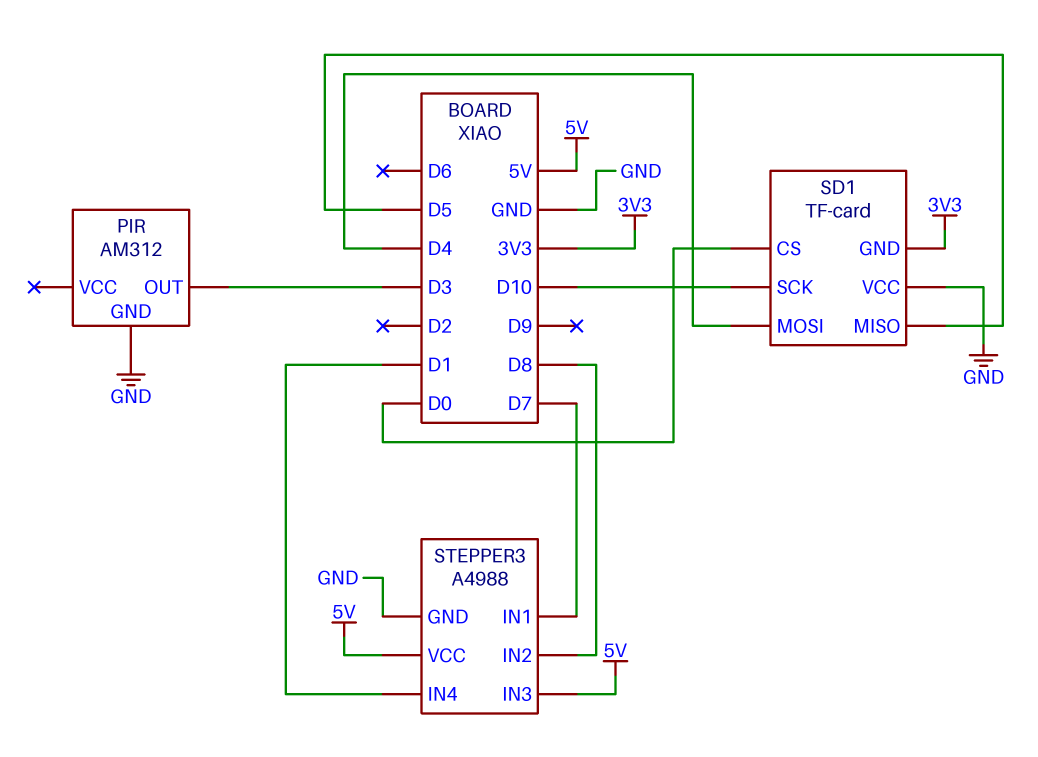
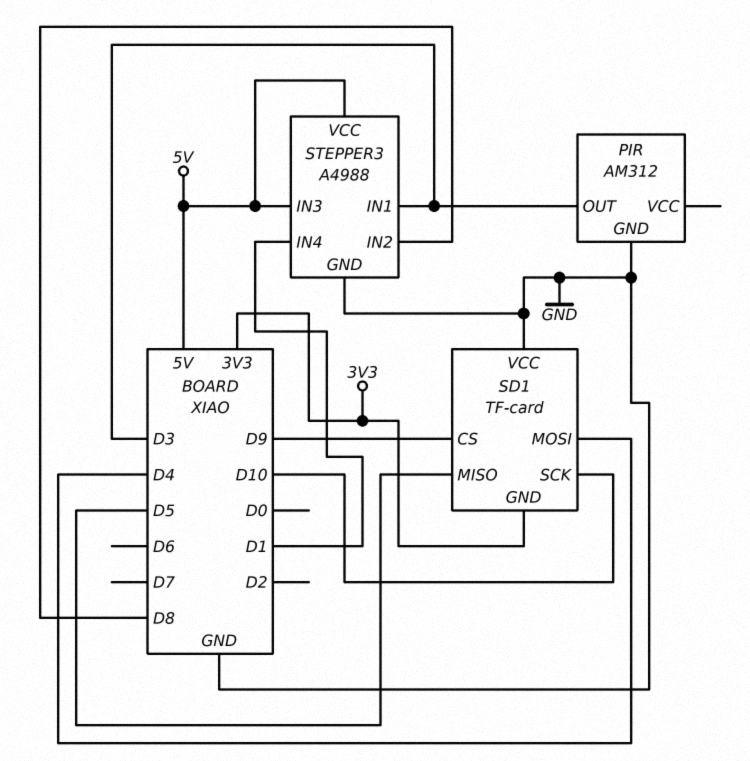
SD1 pin CS: D0 -> D9
STEPPER3 pin IN1: D7 -> D3

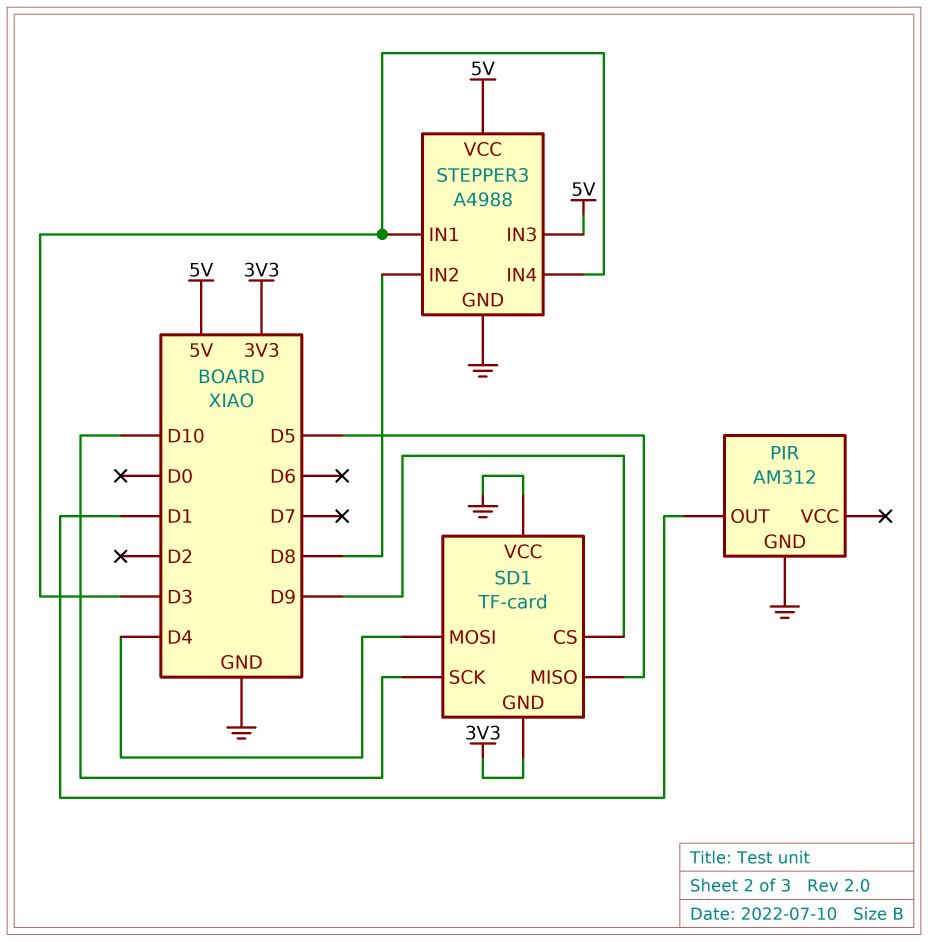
PIR pin OUT: D3 -> D1
STEPPER3 pin IN4: D1 -> D3

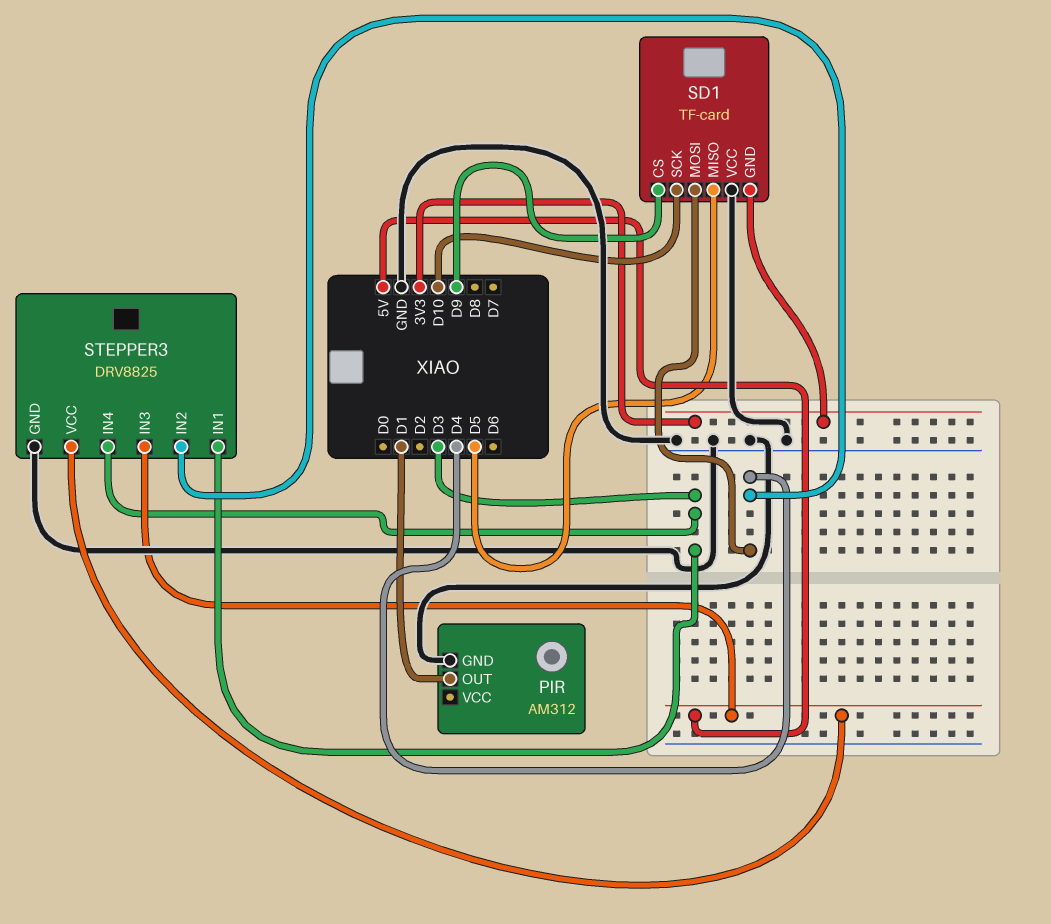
STEPPER3: A4988 -> DRV8825
STEPPER3 pin IN2: D8 -> D4

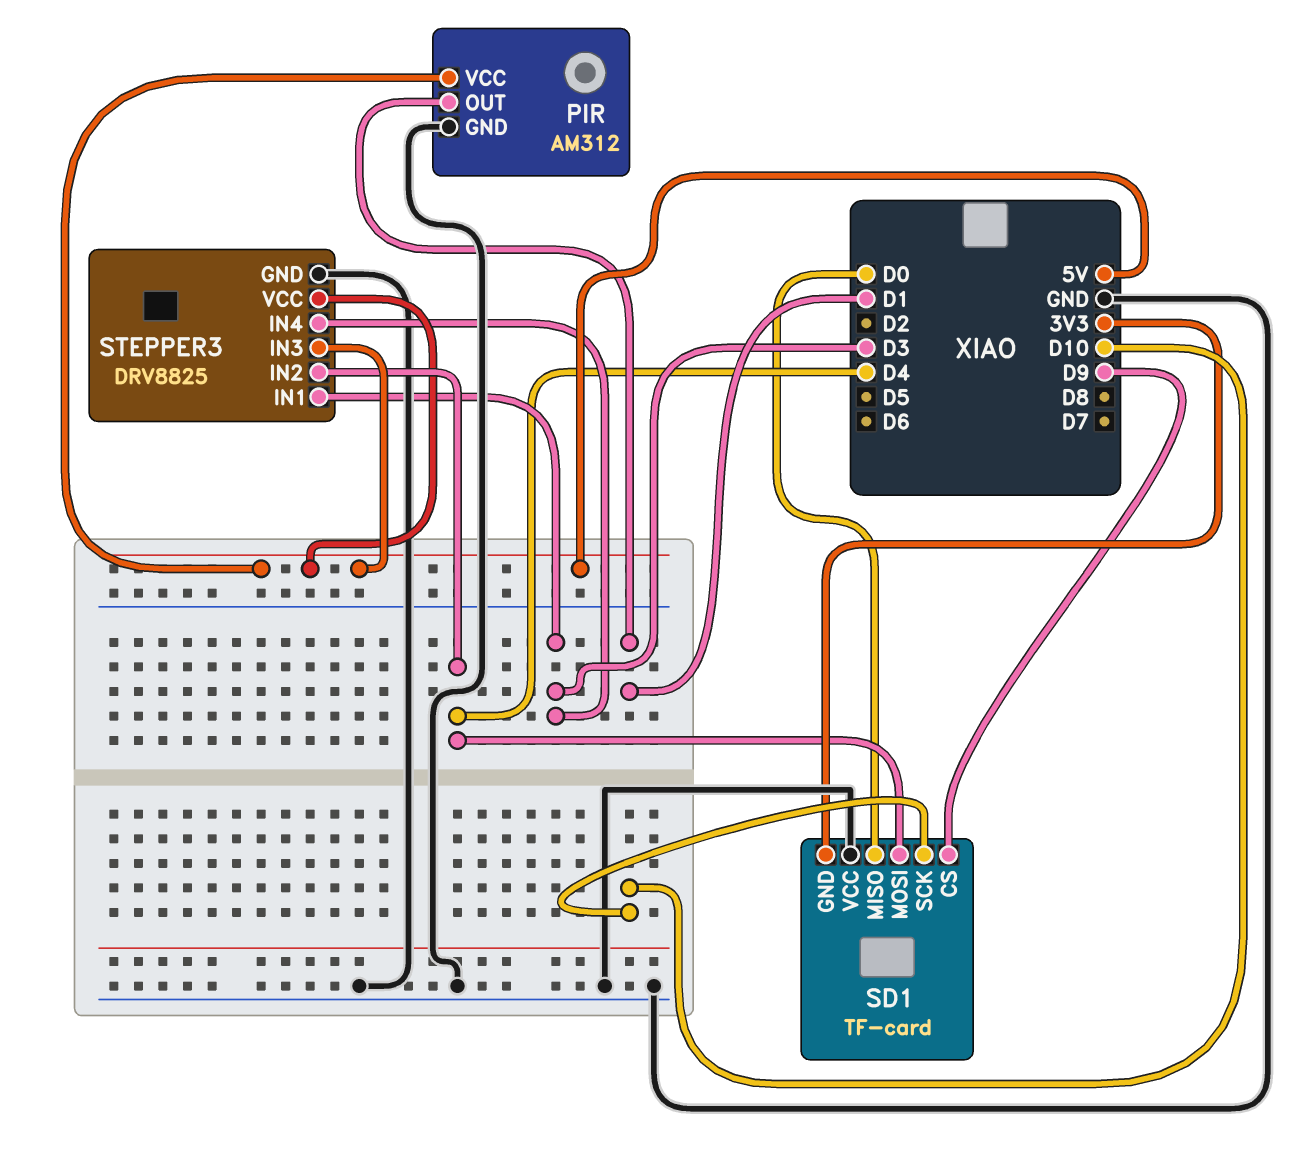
PIR pin VCC: none -> 5V
SD1 pin MISO: D5 -> D0

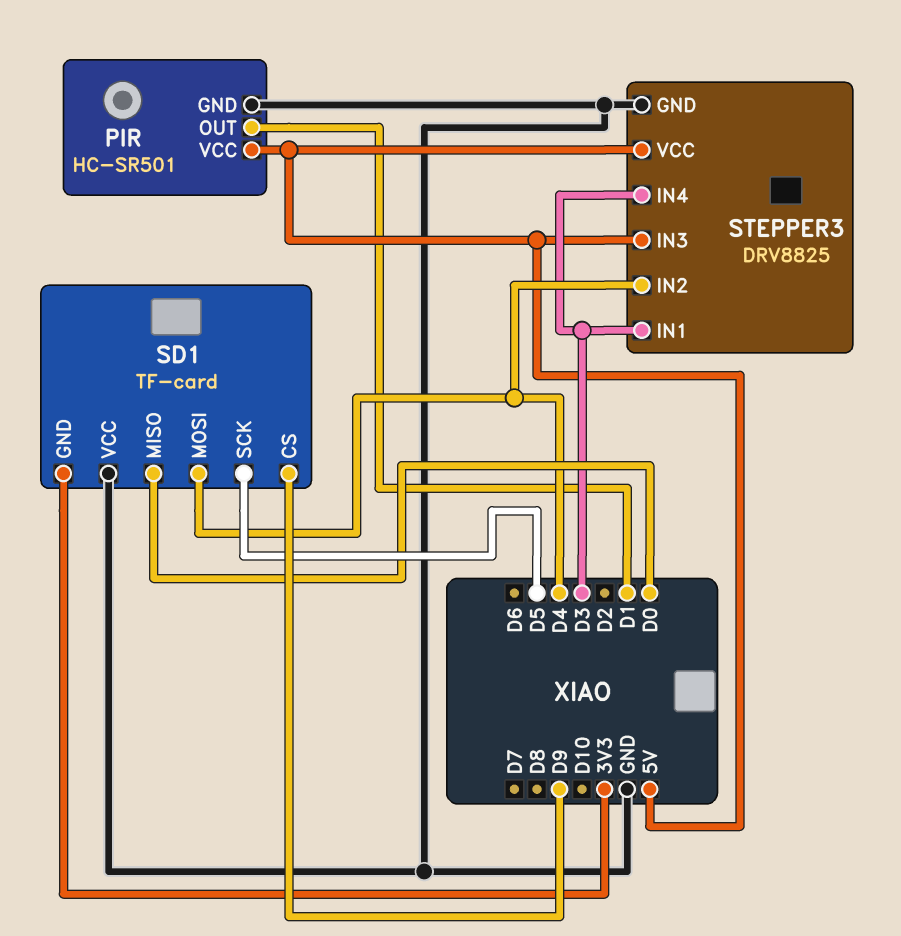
PIR: AM312 -> HC-SR501
SD1 pin SCK: D10 -> D5

